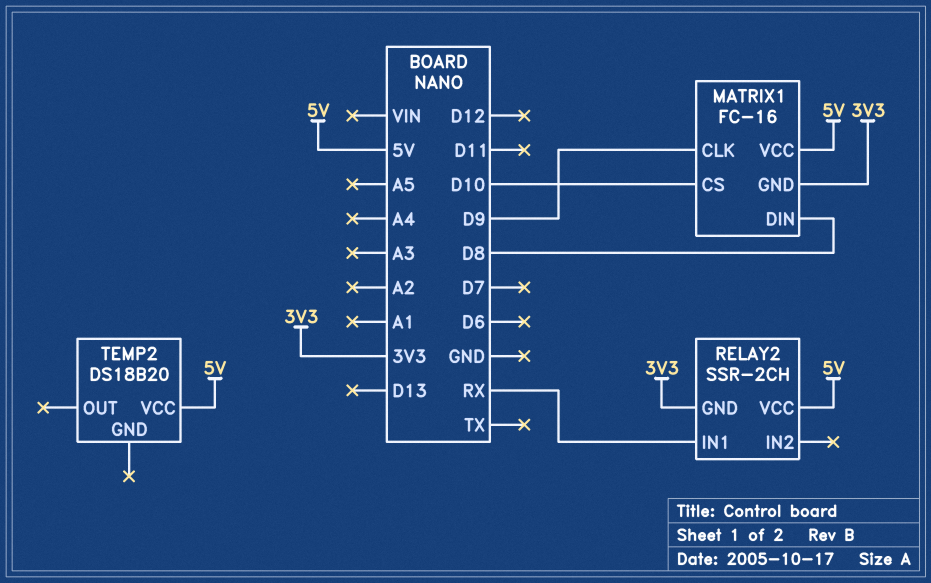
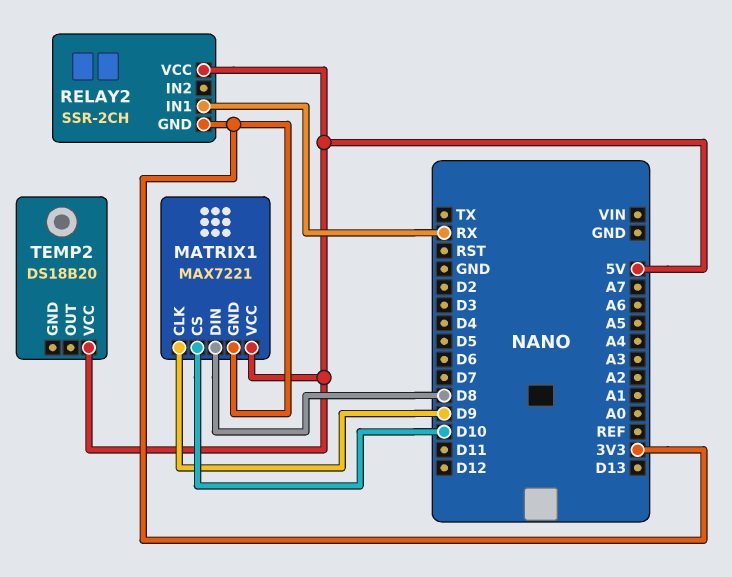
MATRIX1: FC-16 -> MAX7221

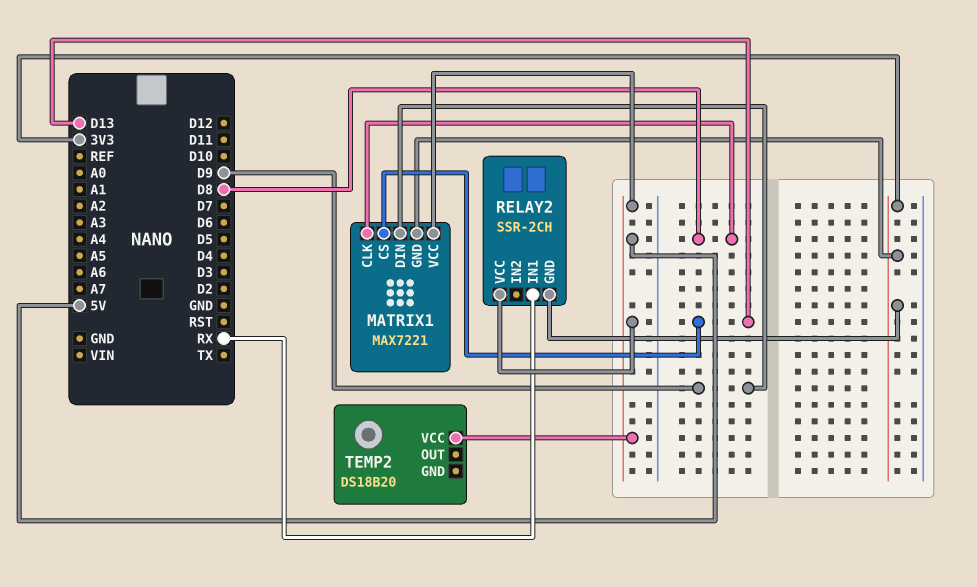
MATRIX1 pin CLK: D9 -> D8
MATRIX1 pin CS: D10 -> D13
MATRIX1 pin DIN: D8 -> D9

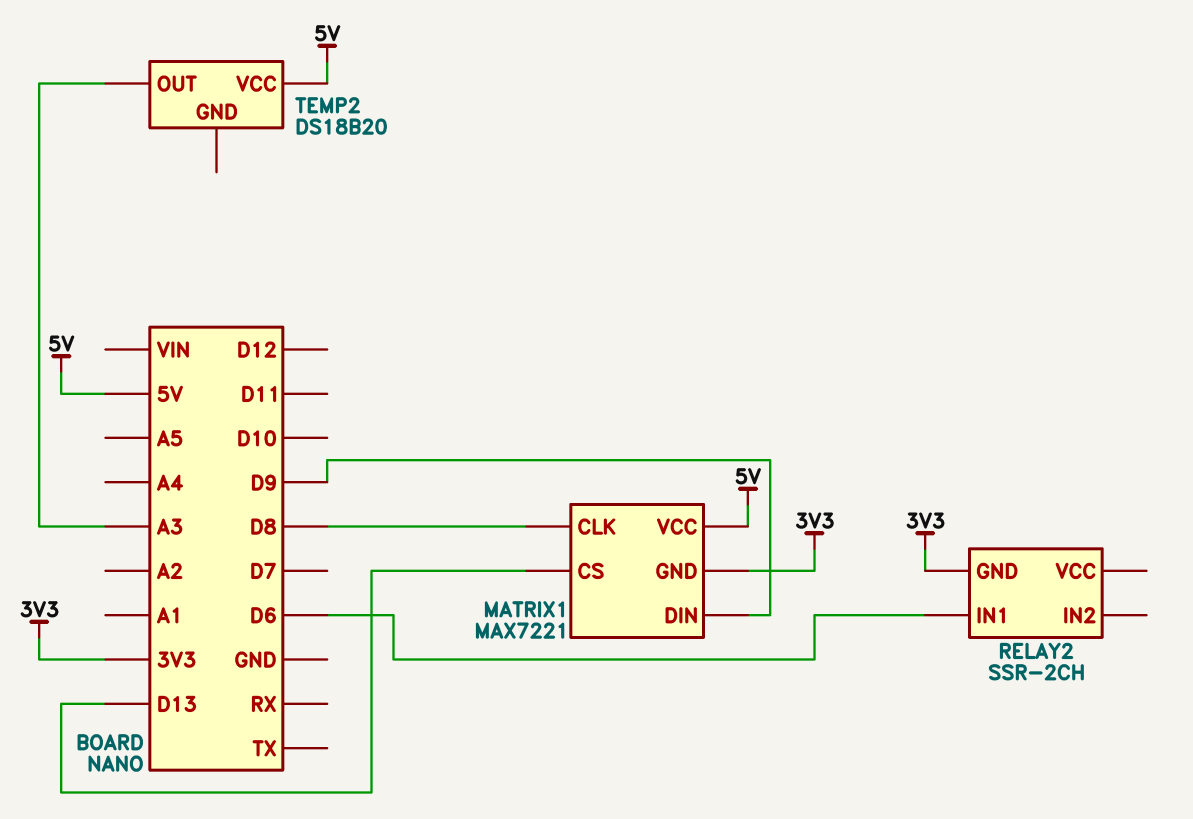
RELAY2 pin IN1: RX -> D6
RELAY2 pin VCC: 5V -> none
TEMP2 pin OUT: none -> A3

